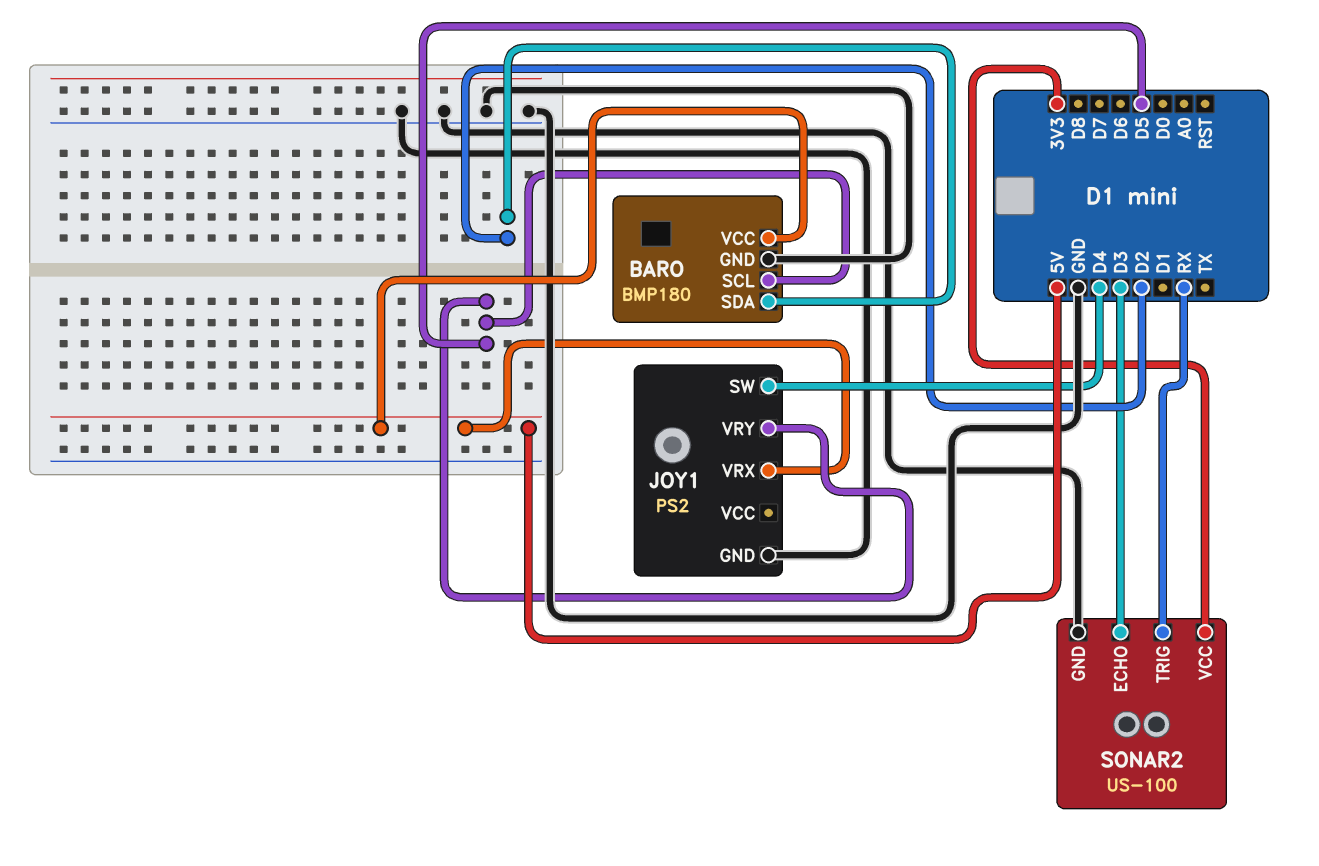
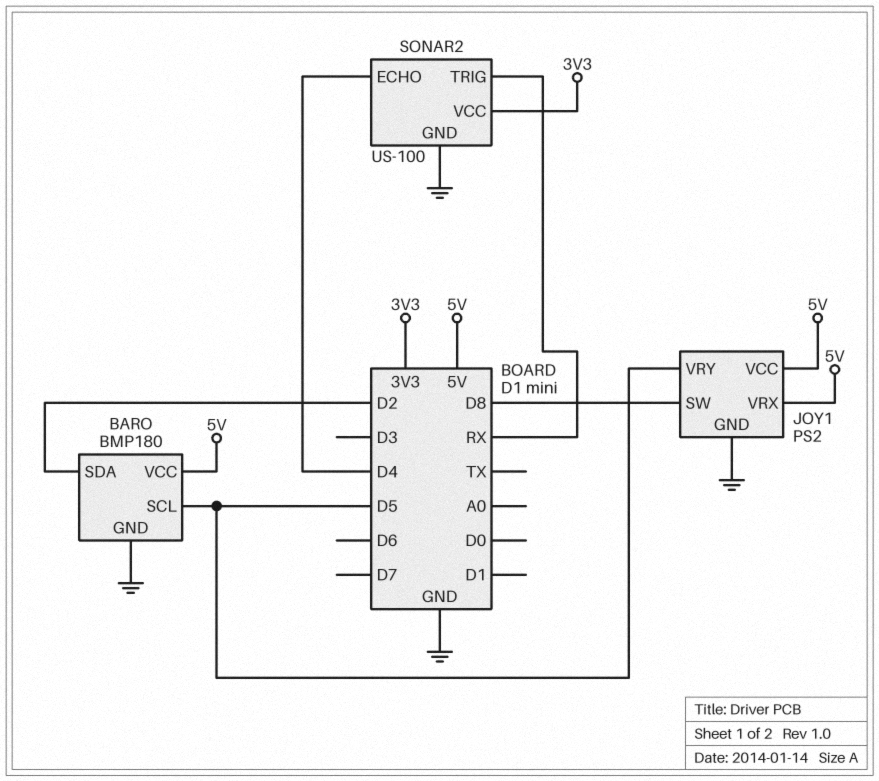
JOY1 pin SW: D4 -> D8
JOY1 pin VCC: none -> 5V
SONAR2 pin ECHO: D3 -> D4

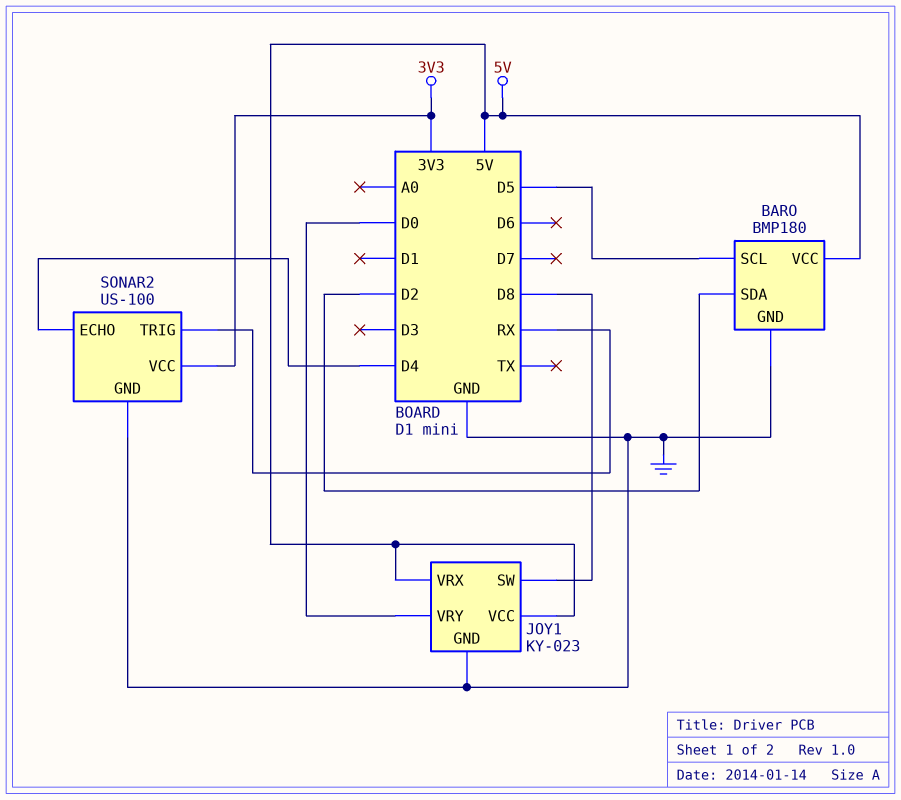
JOY1: PS2 -> KY-023
JOY1 pin VRY: D5 -> D0

